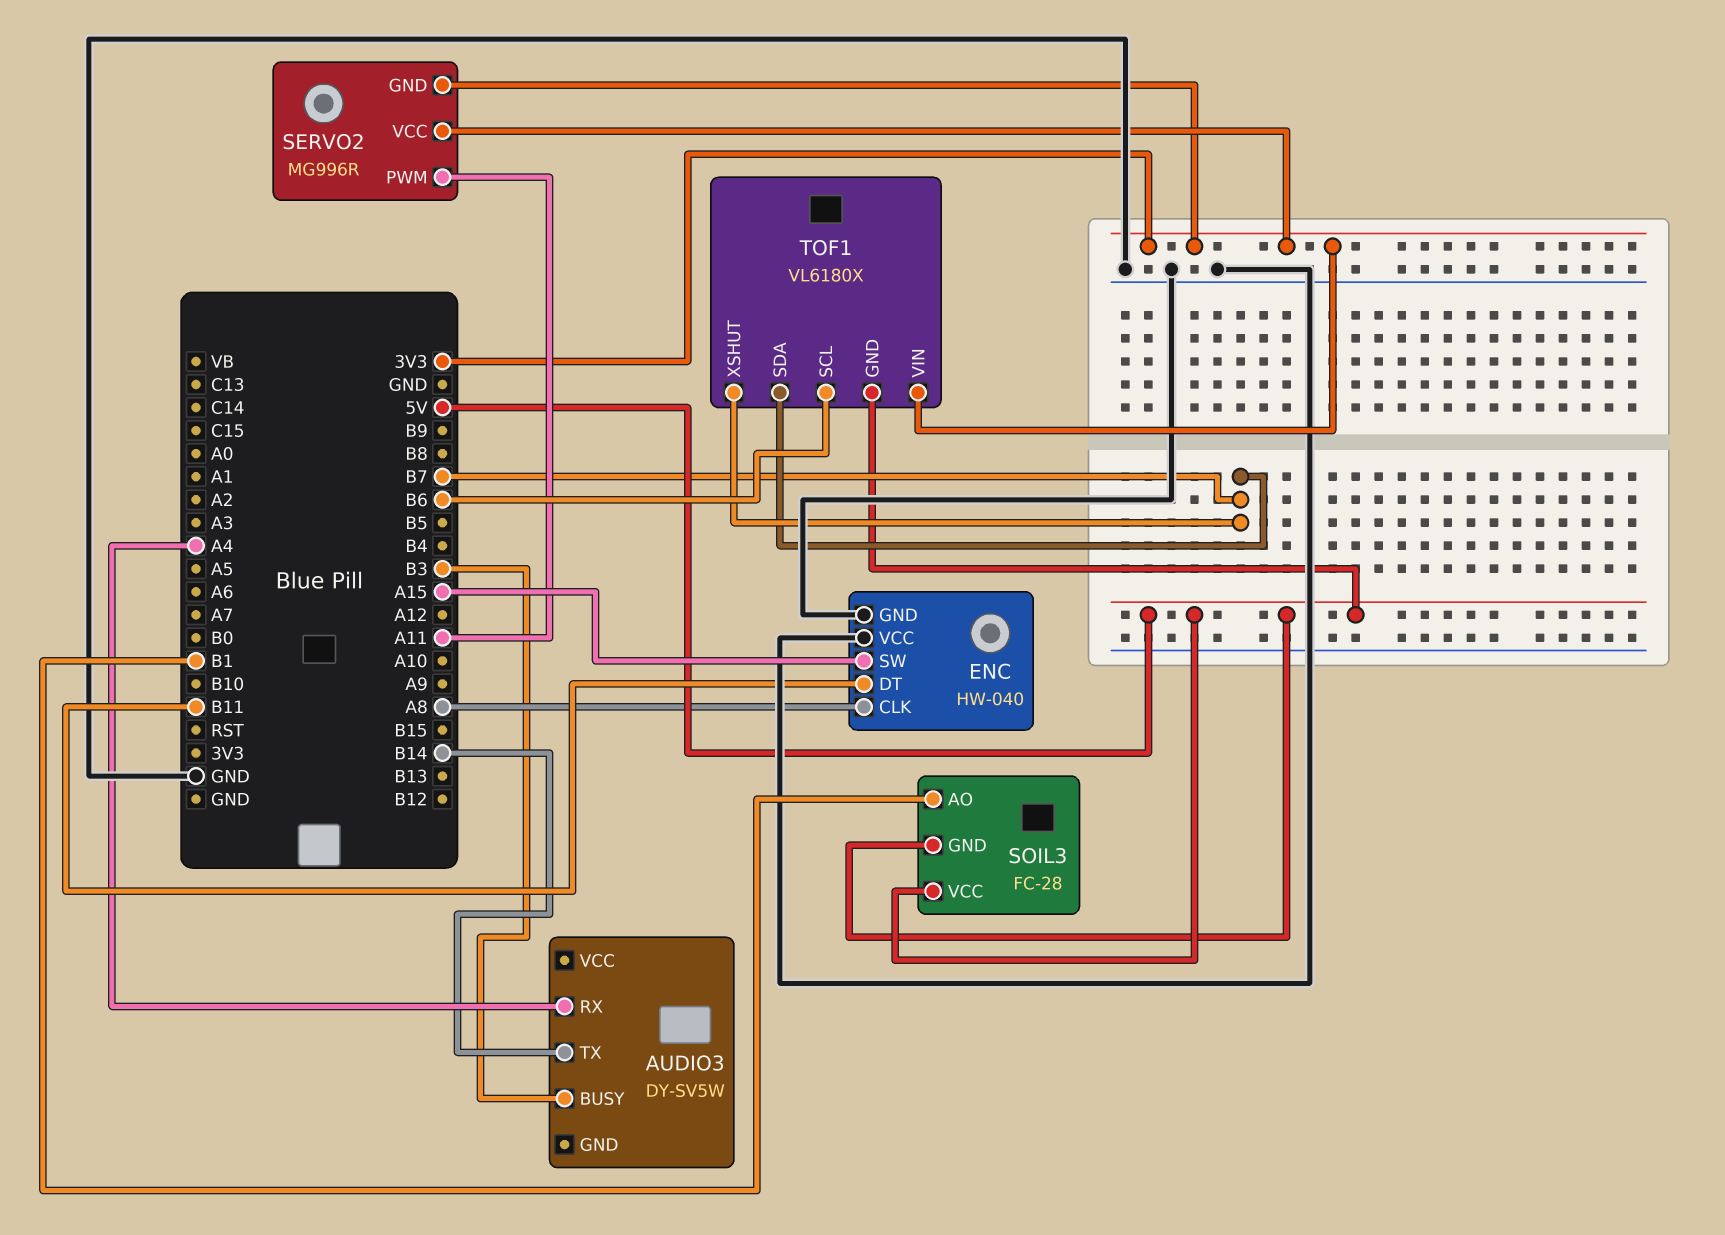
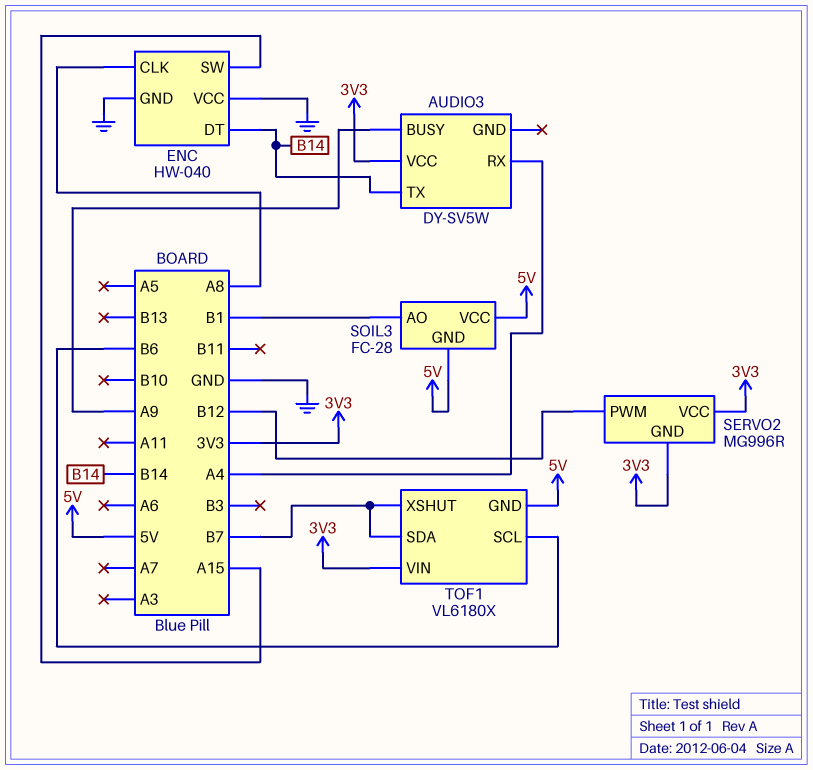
AUDIO3 pin BUSY: B3 -> A9
AUDIO3 pin VCC: none -> 3V3
ENC pin DT: B11 -> B14
SERVO2 pin PWM: A11 -> B12

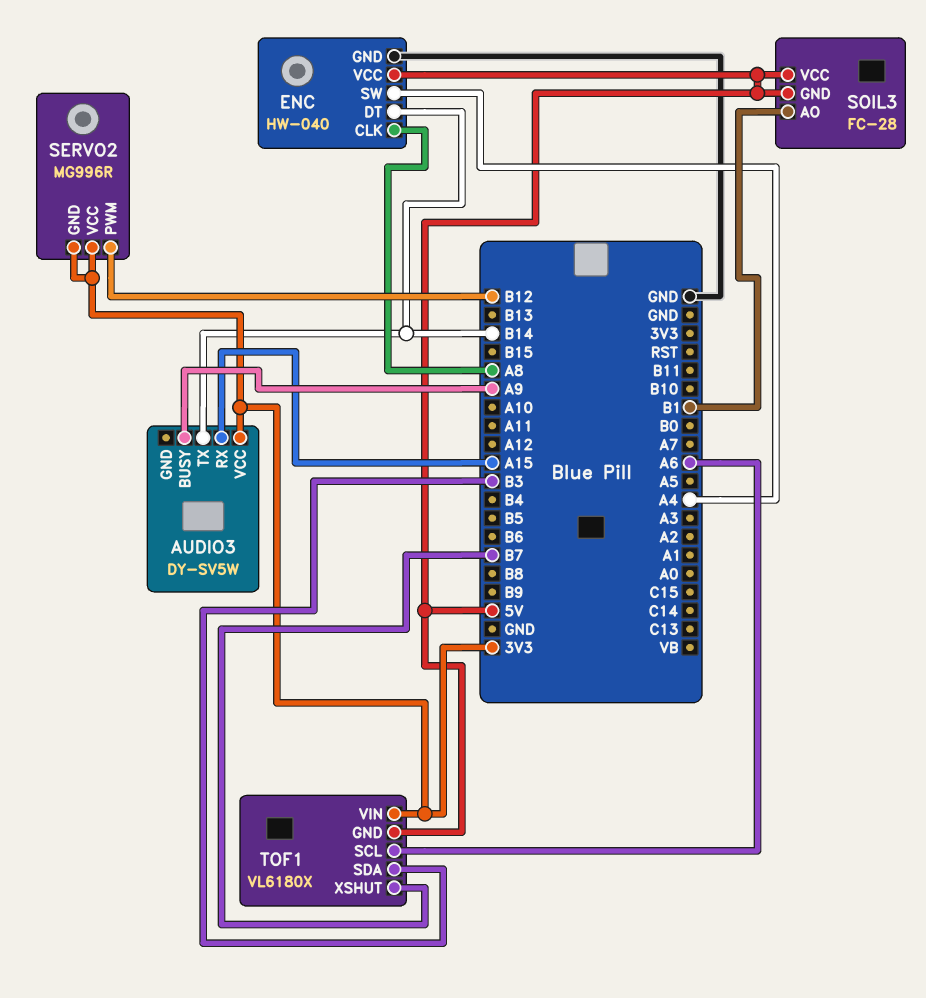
AUDIO3 pin RX: A4 -> A15
ENC pin SW: A15 -> A4
ENC pin VCC: GND -> 5V
TOF1 pin SCL: B6 -> A6
TOF1 pin SDA: B7 -> B3

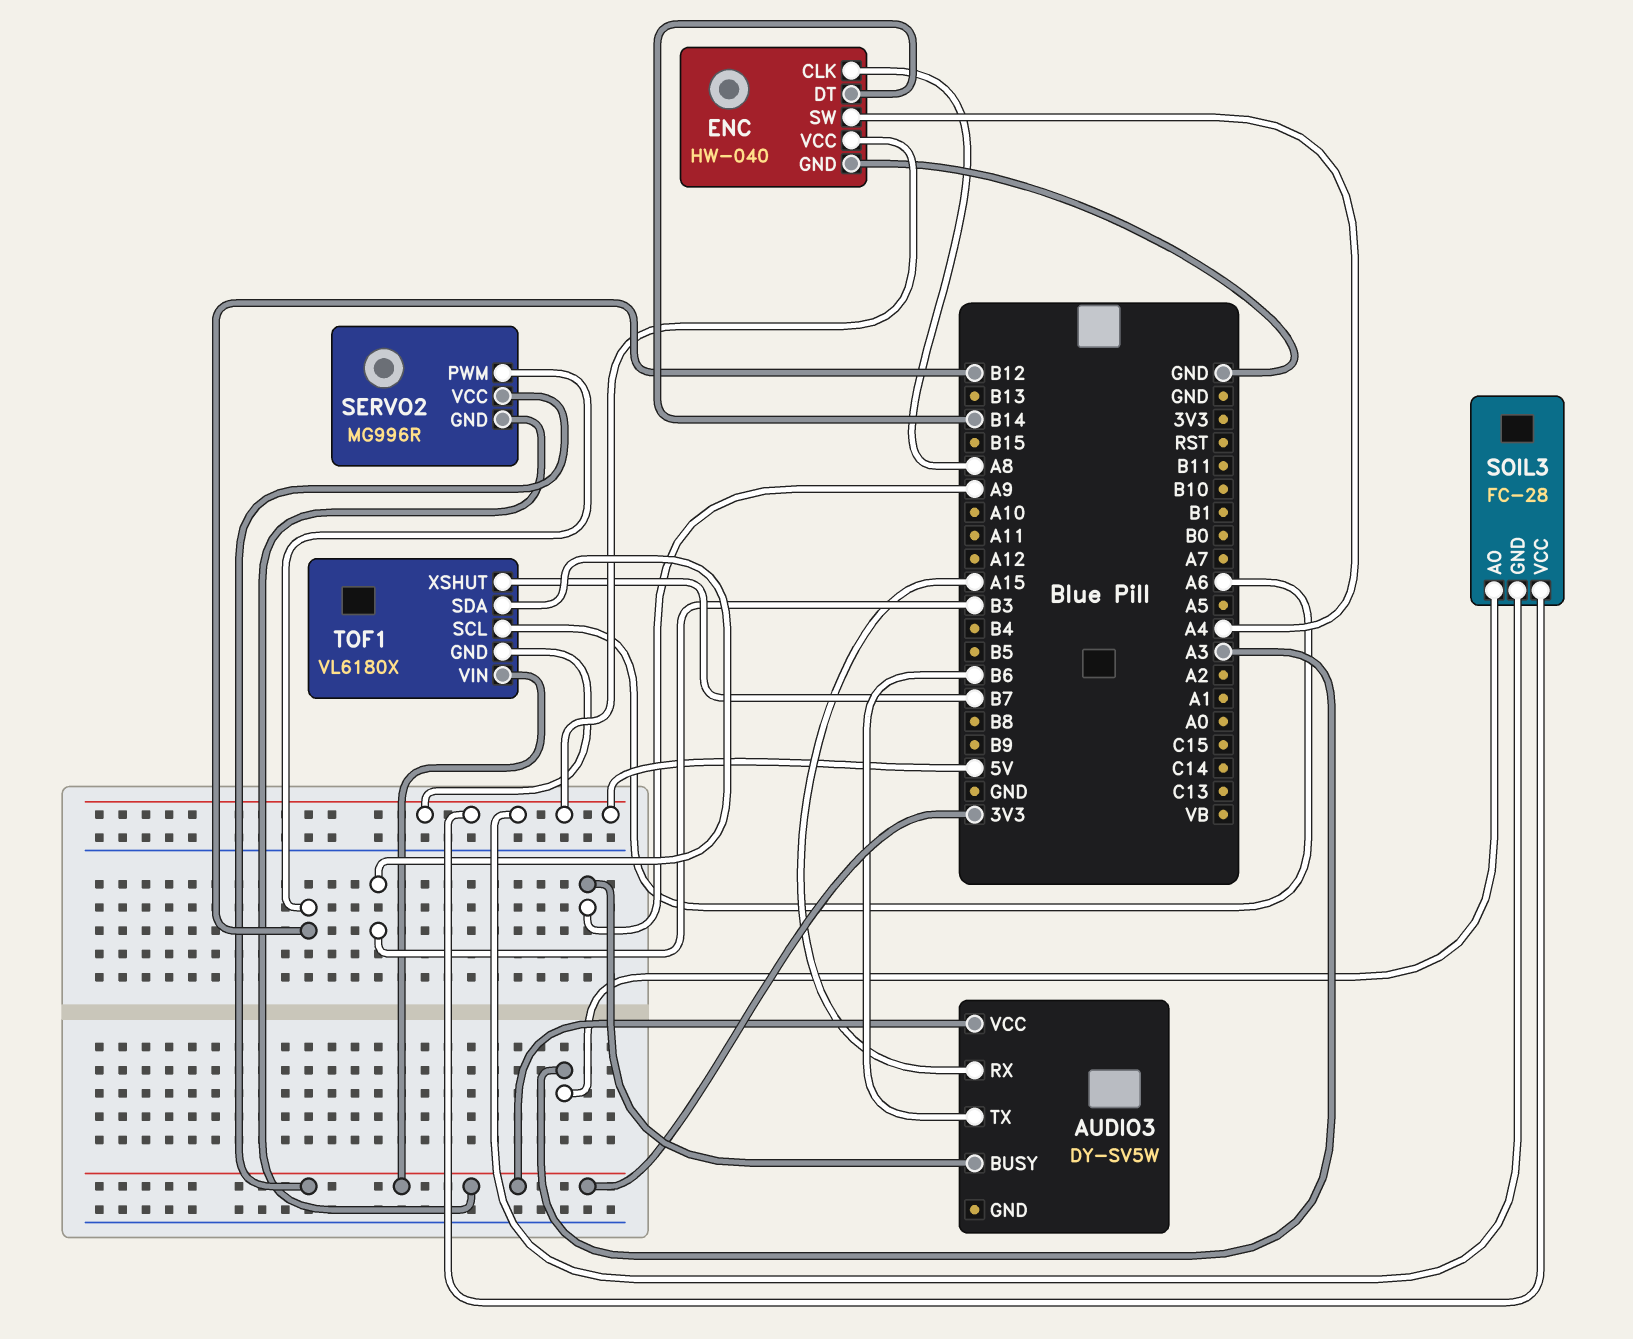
AUDIO3 pin TX: B14 -> B6
SOIL3 pin AO: B1 -> A3

